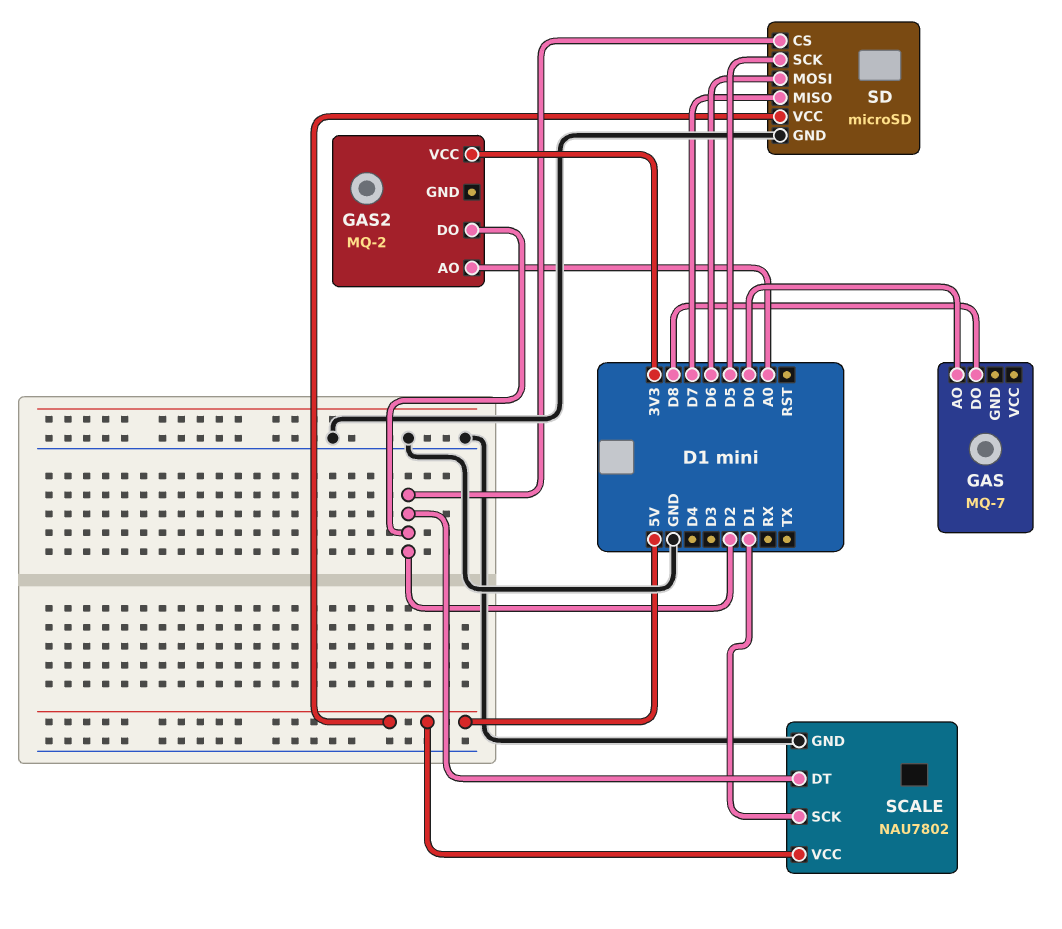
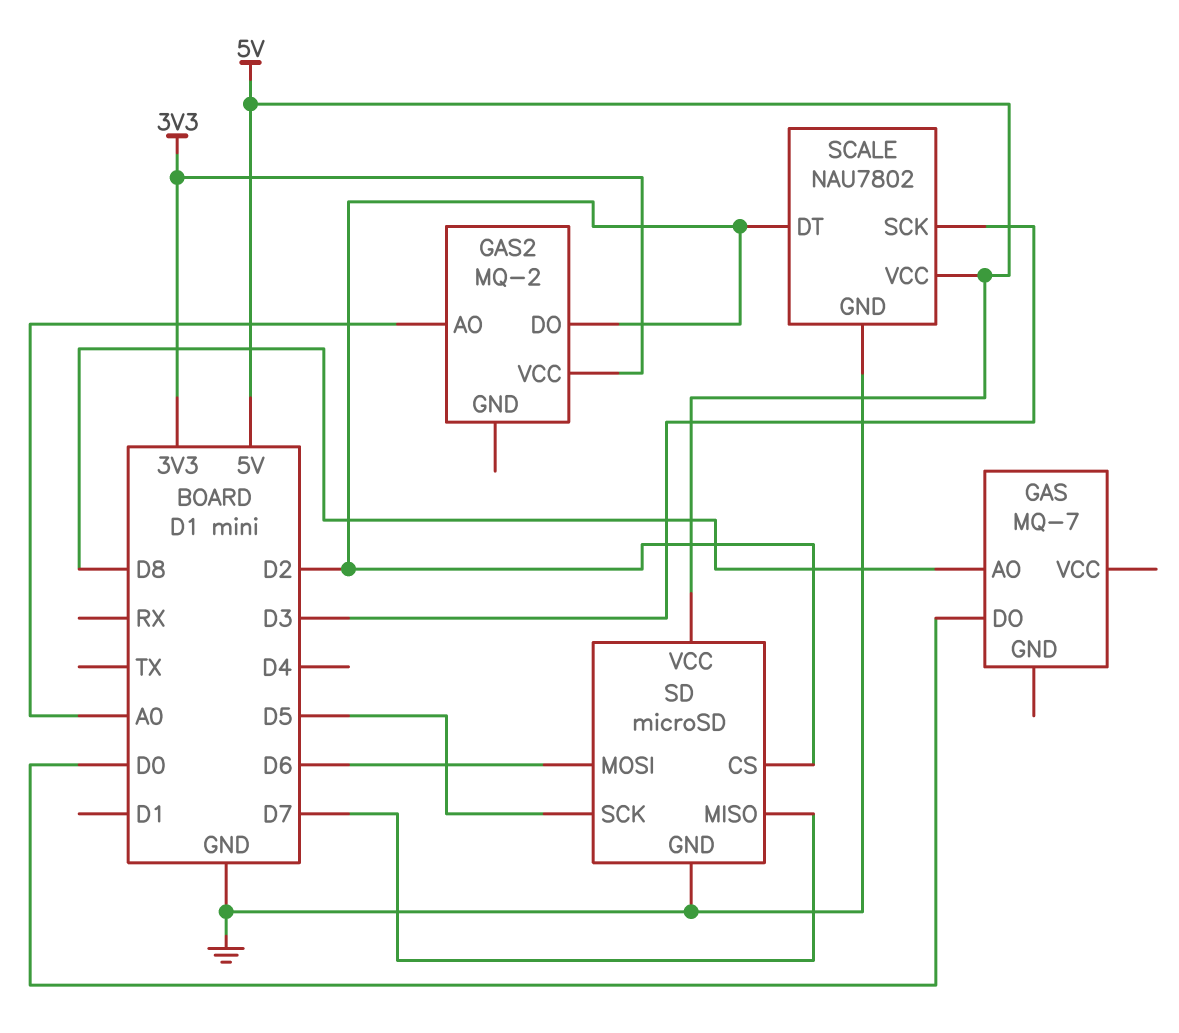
GAS pin AO: D0 -> D8
GAS pin DO: D8 -> D0
SCALE pin SCK: D1 -> D3

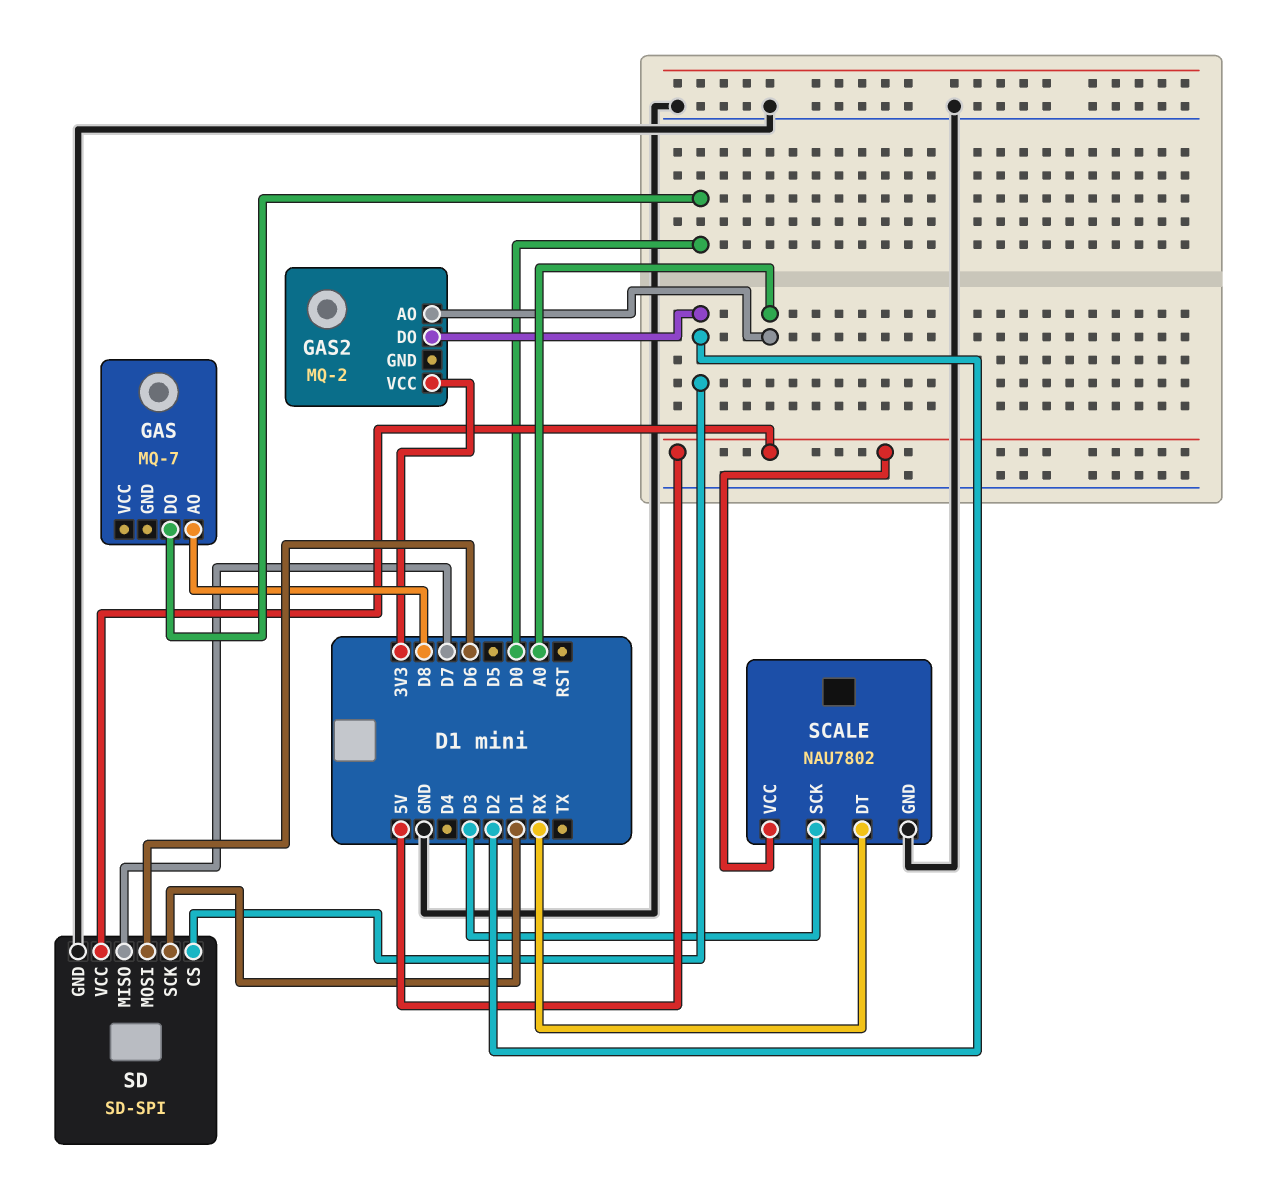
SCALE pin DT: D2 -> RX
SD: microSD -> SD-SPI
SD pin SCK: D5 -> D1

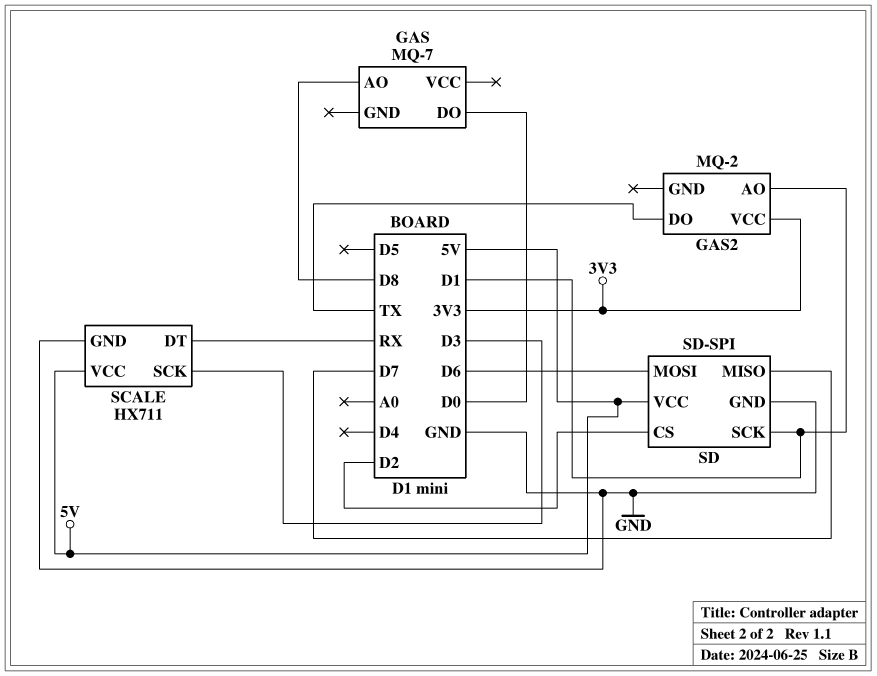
GAS2 pin AO: A0 -> D1
GAS2 pin DO: D2 -> TX
SCALE: NAU7802 -> HX711

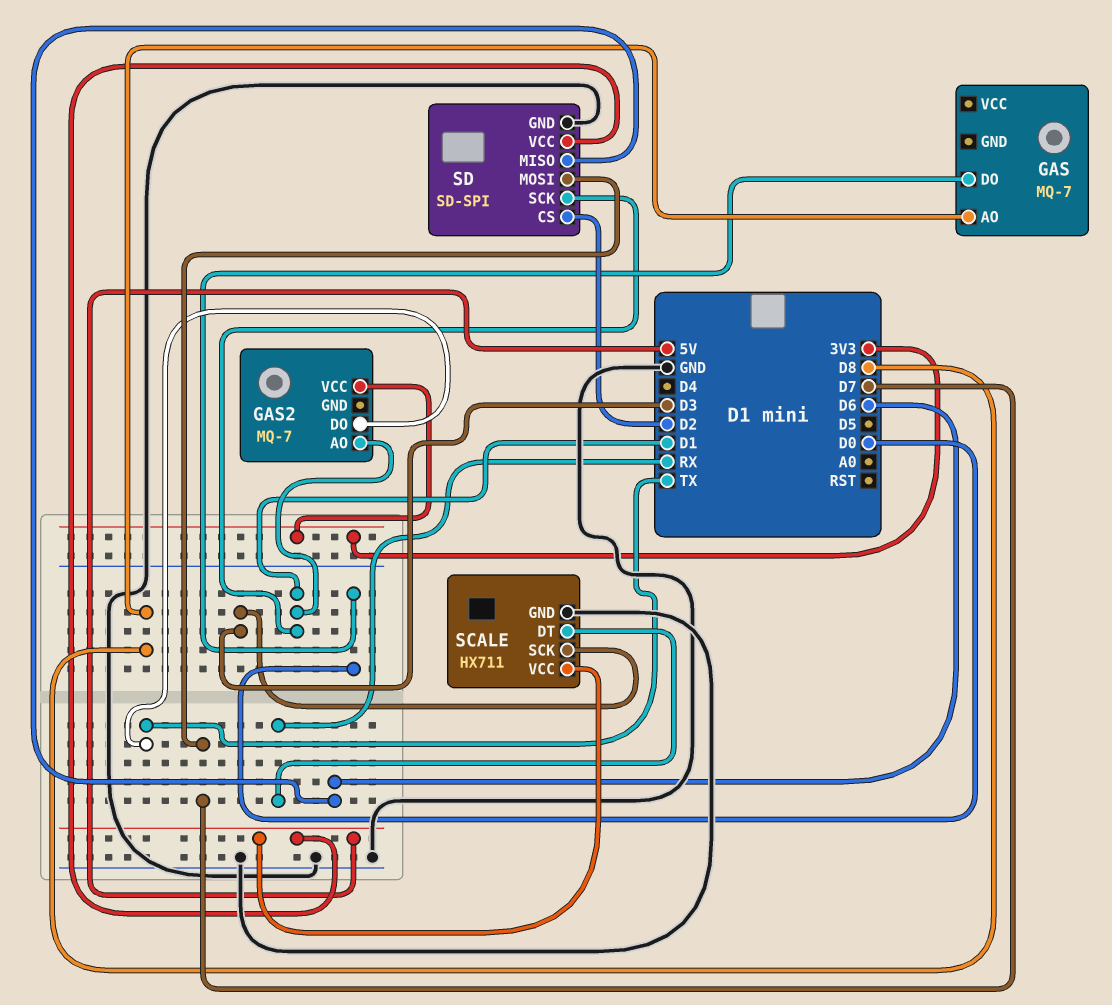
GAS2: MQ-2 -> MQ-7
SD pin MISO: D7 -> D6
SD pin MOSI: D6 -> D7

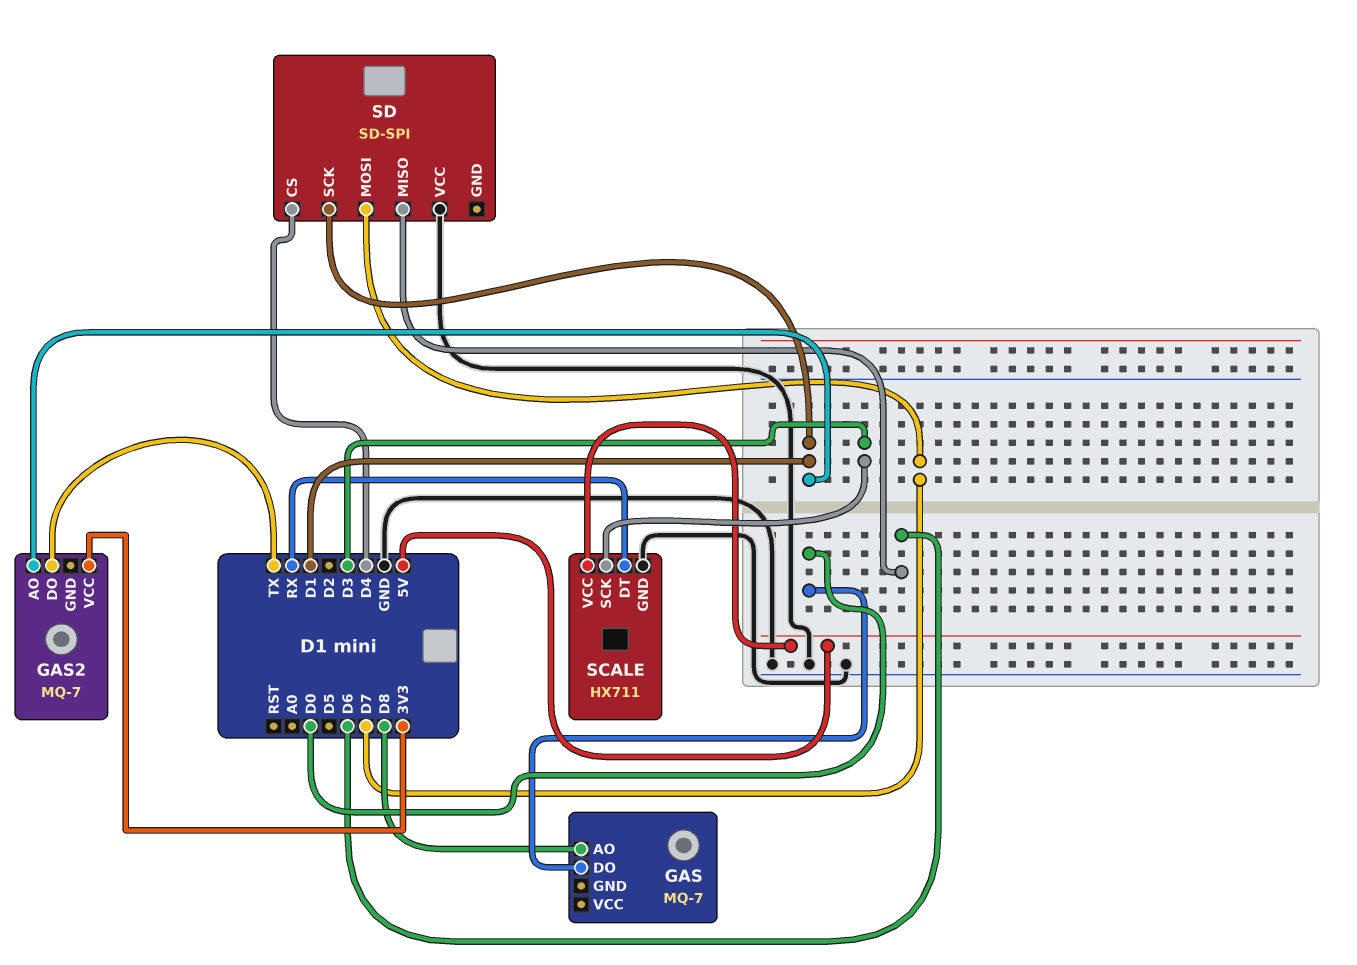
SD pin CS: D2 -> D4
SD pin GND: GND -> none
SD pin VCC: 5V -> GND

